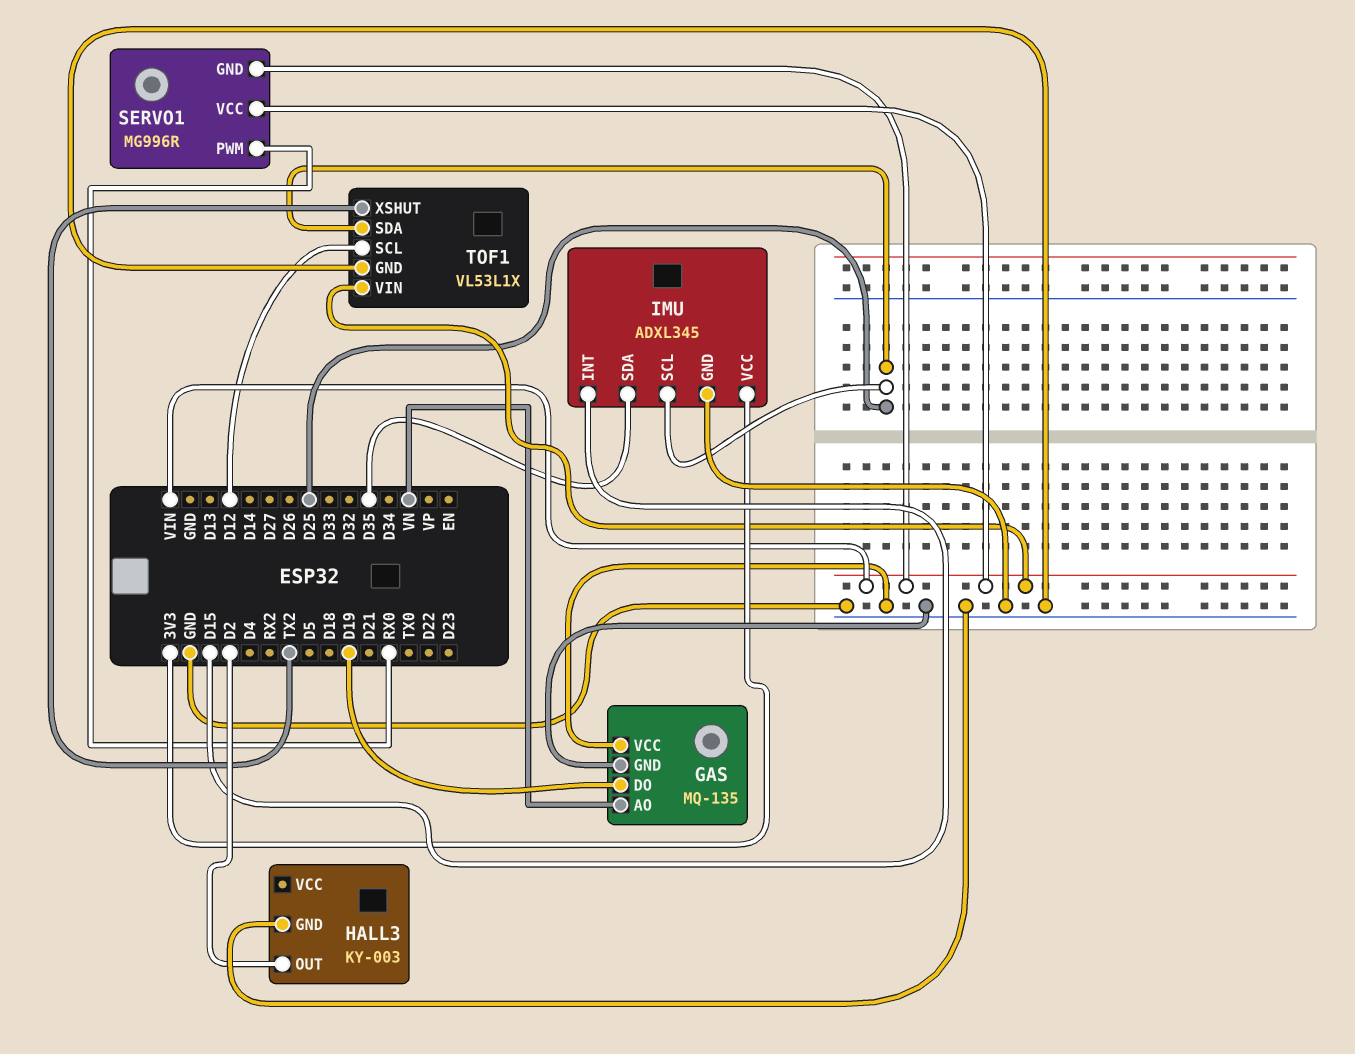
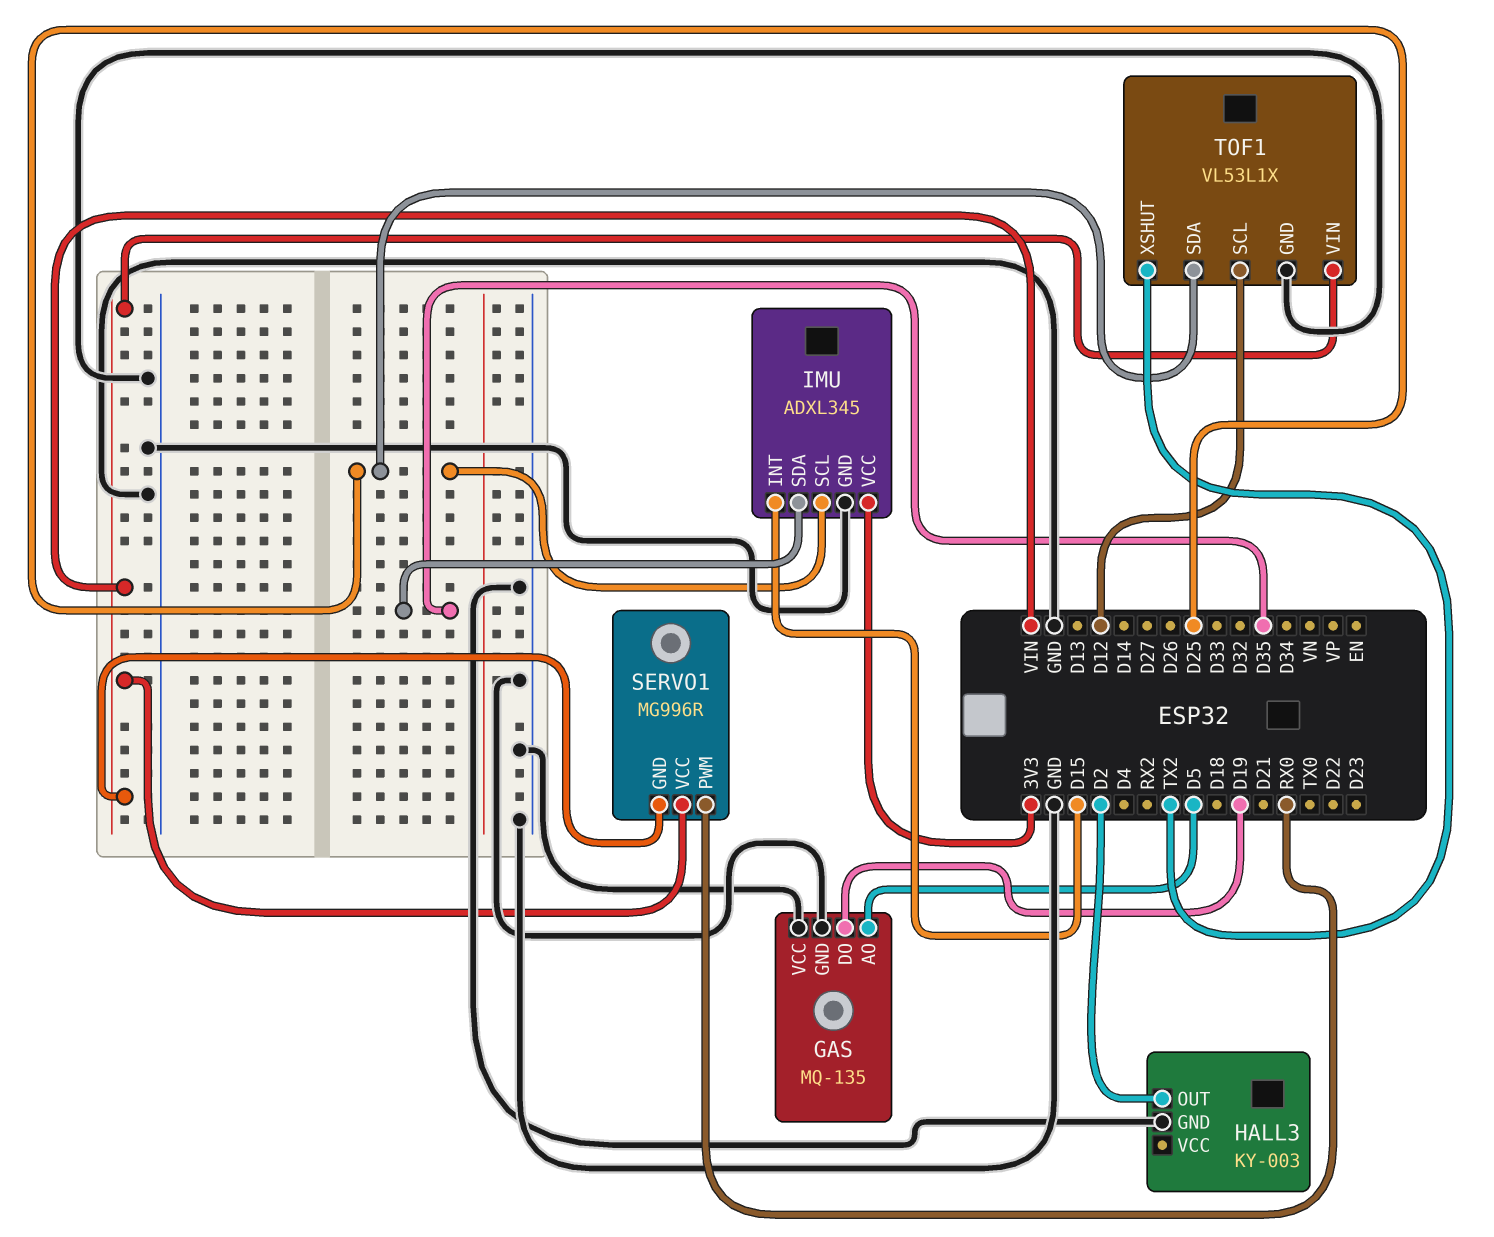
GAS pin AO: VN -> D5

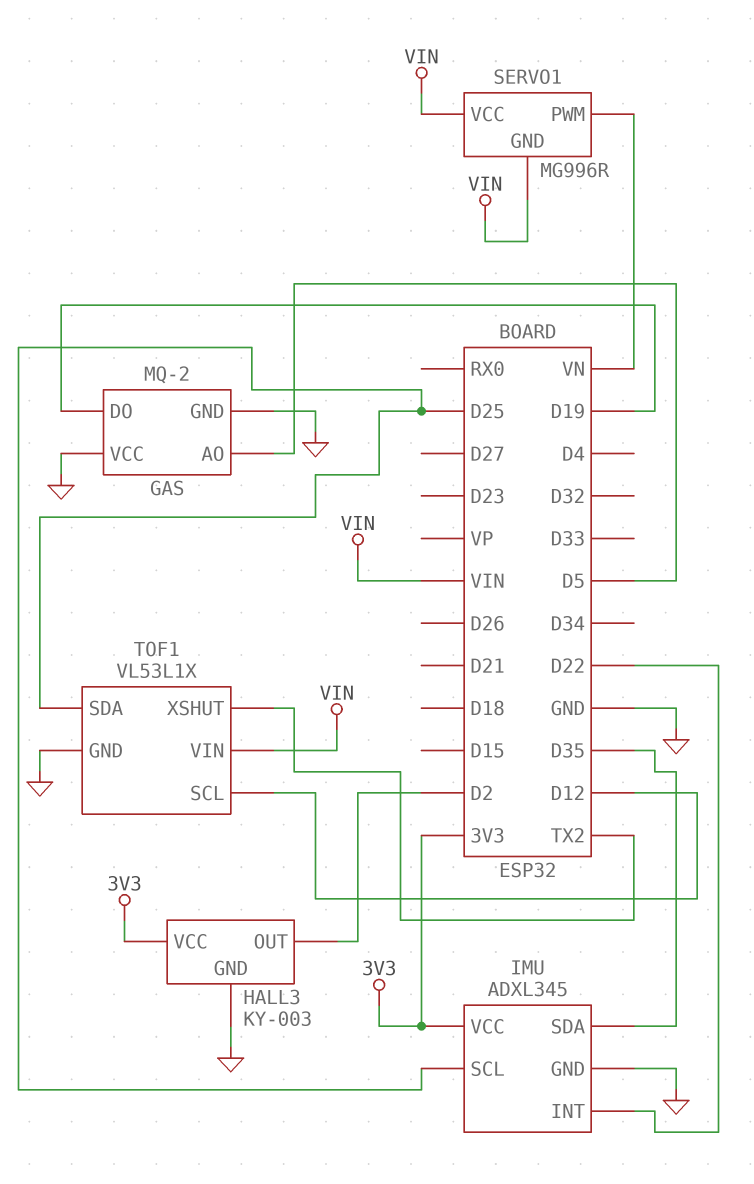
GAS: MQ-135 -> MQ-2
HALL3 pin VCC: none -> 3V3
IMU pin INT: D15 -> D22
SERVO1 pin PWM: RX0 -> VN

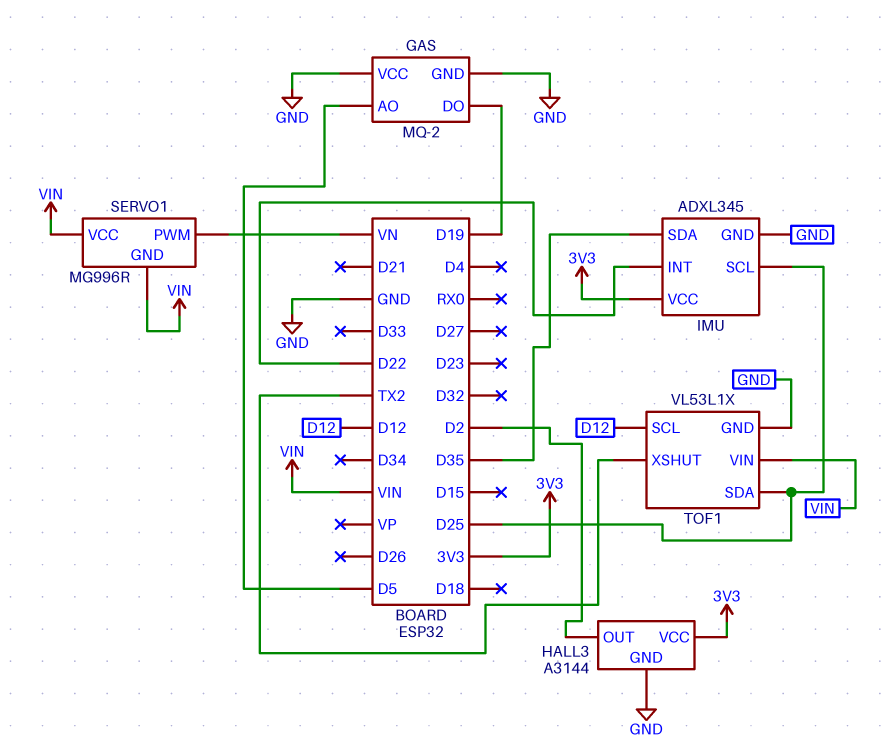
HALL3: KY-003 -> A3144

